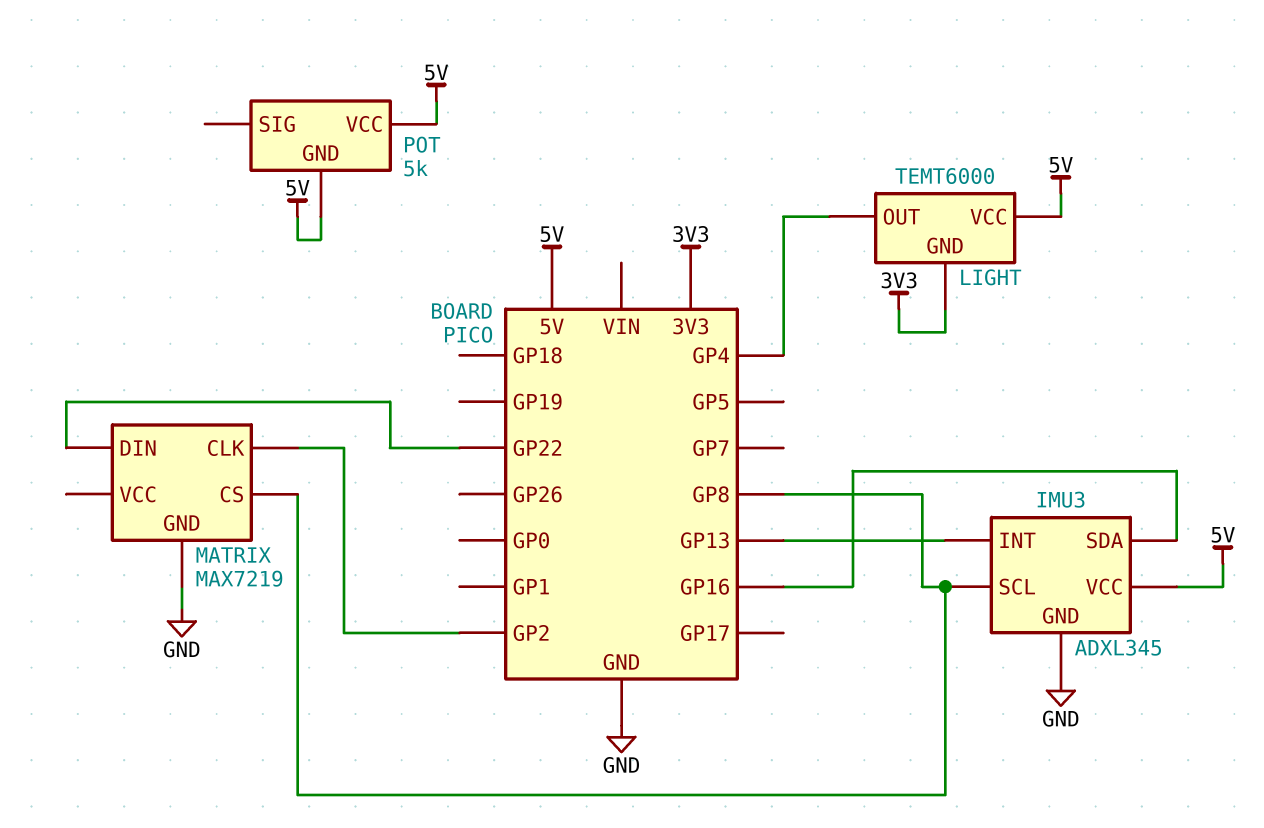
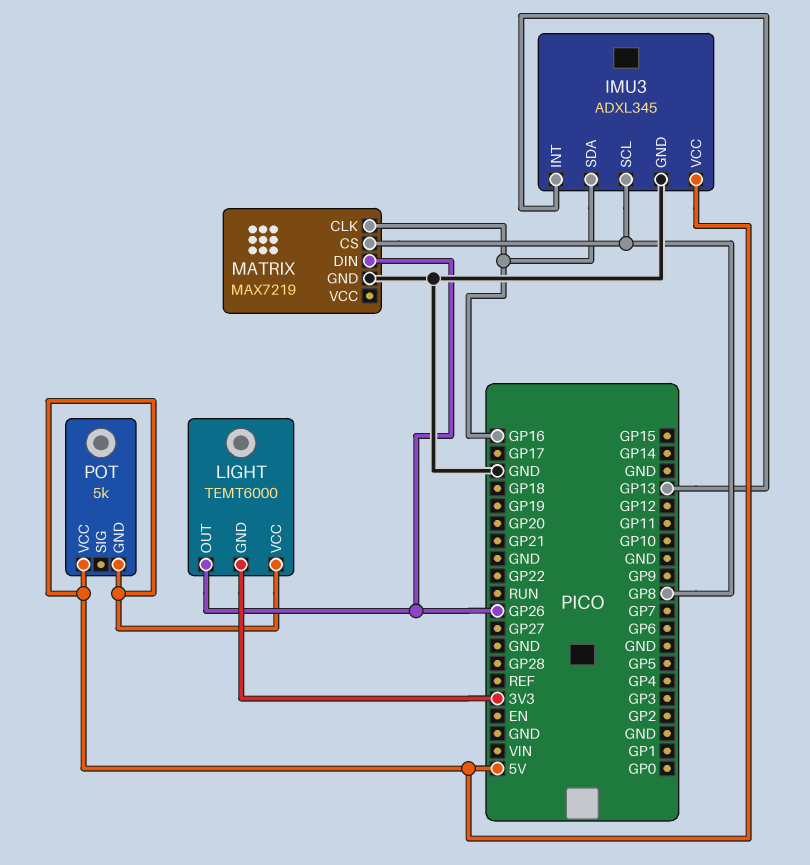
LIGHT pin OUT: GP4 -> GP26
MATRIX pin CLK: GP2 -> GP16
MATRIX pin DIN: GP22 -> GP26

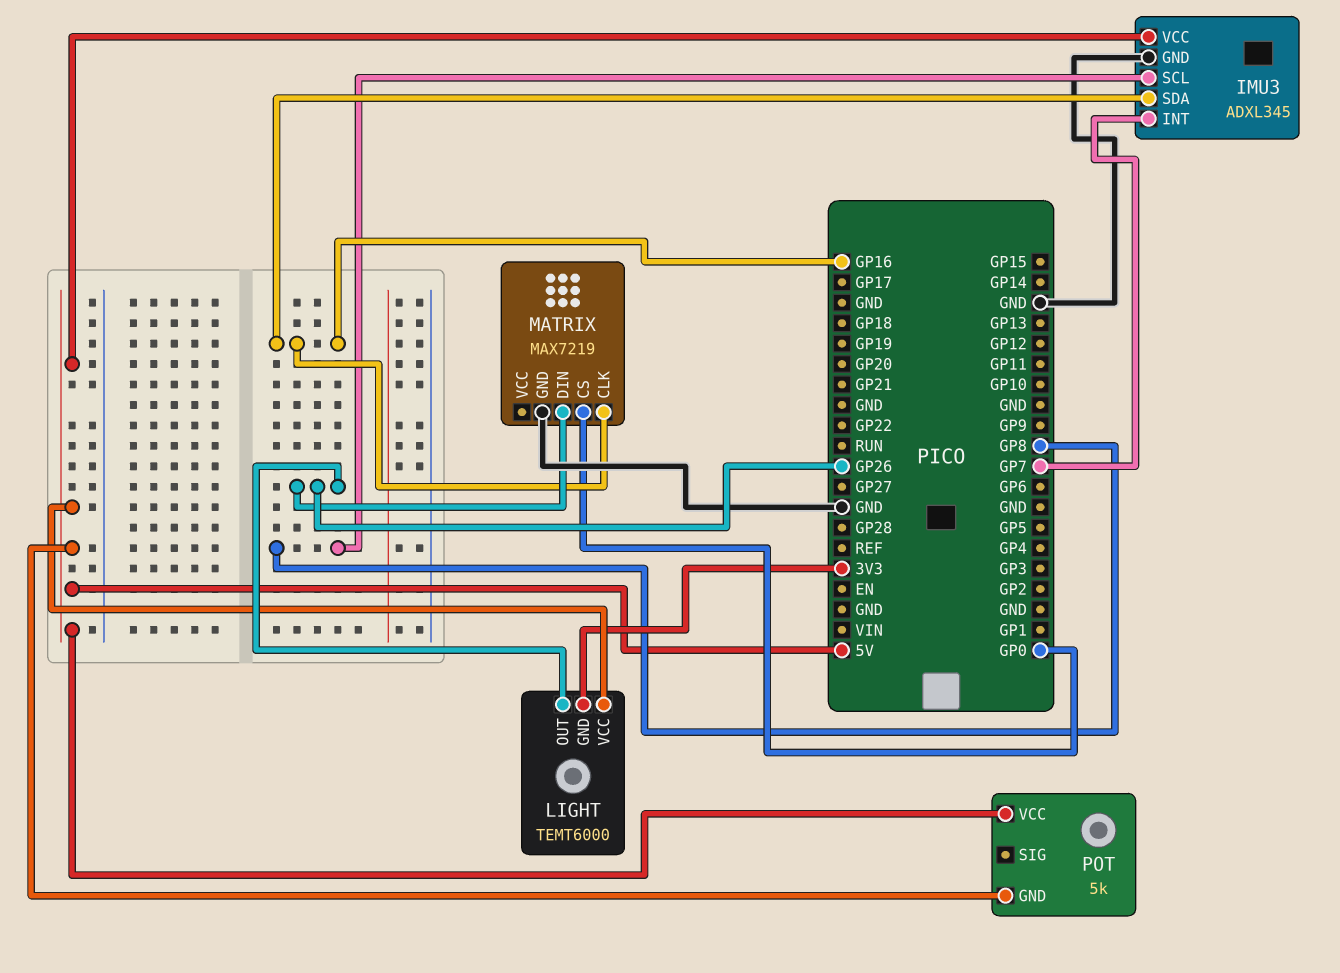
IMU3 pin INT: GP13 -> GP7
MATRIX pin CS: GP8 -> GP0

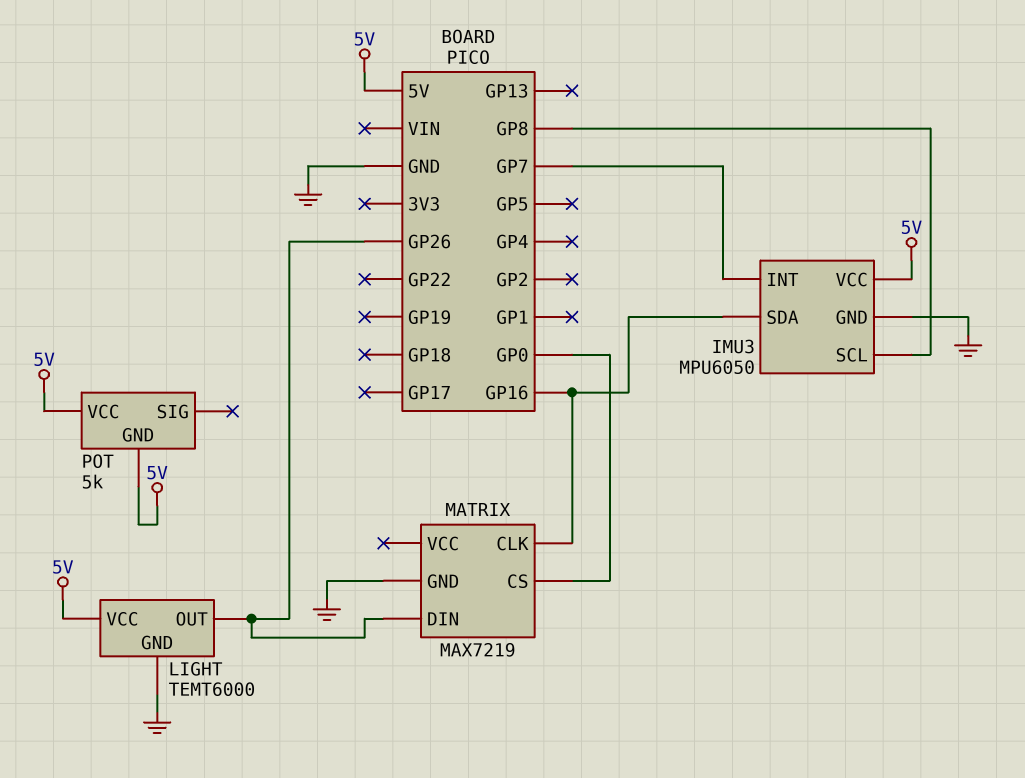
IMU3: ADXL345 -> MPU6050
LIGHT pin GND: 3V3 -> GND

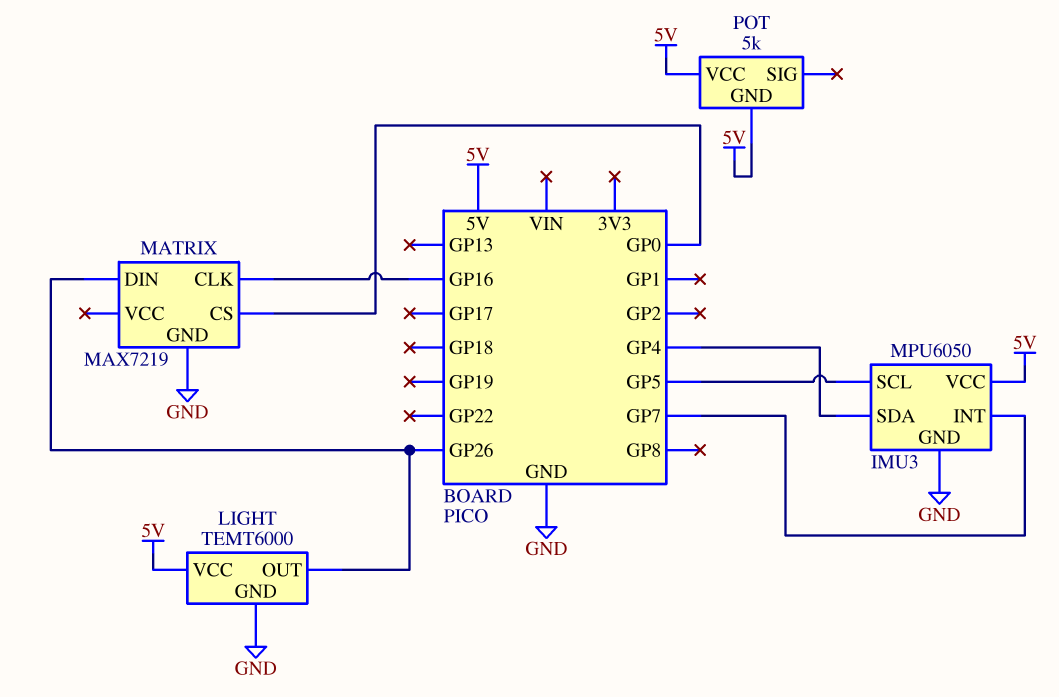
IMU3 pin SCL: GP8 -> GP5
IMU3 pin SDA: GP16 -> GP4

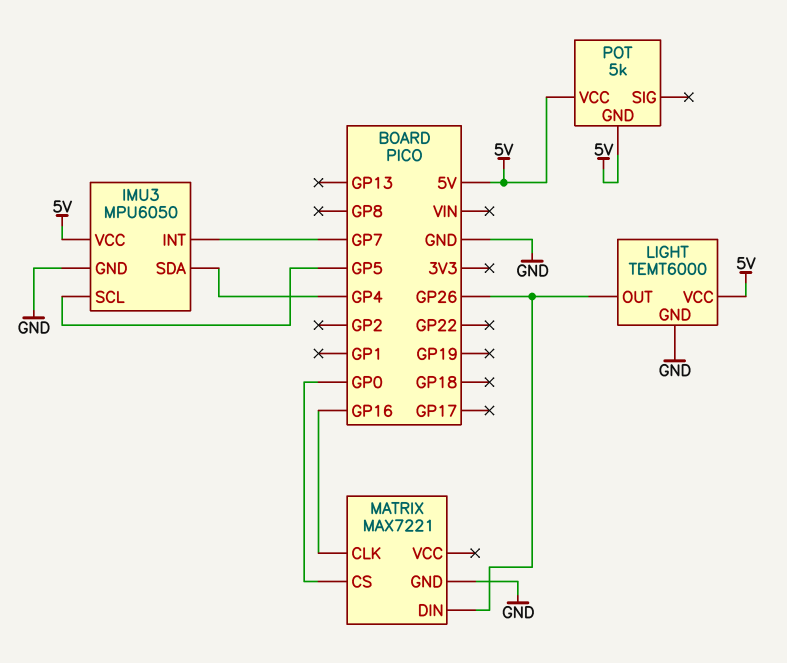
MATRIX: MAX7219 -> MAX7221

